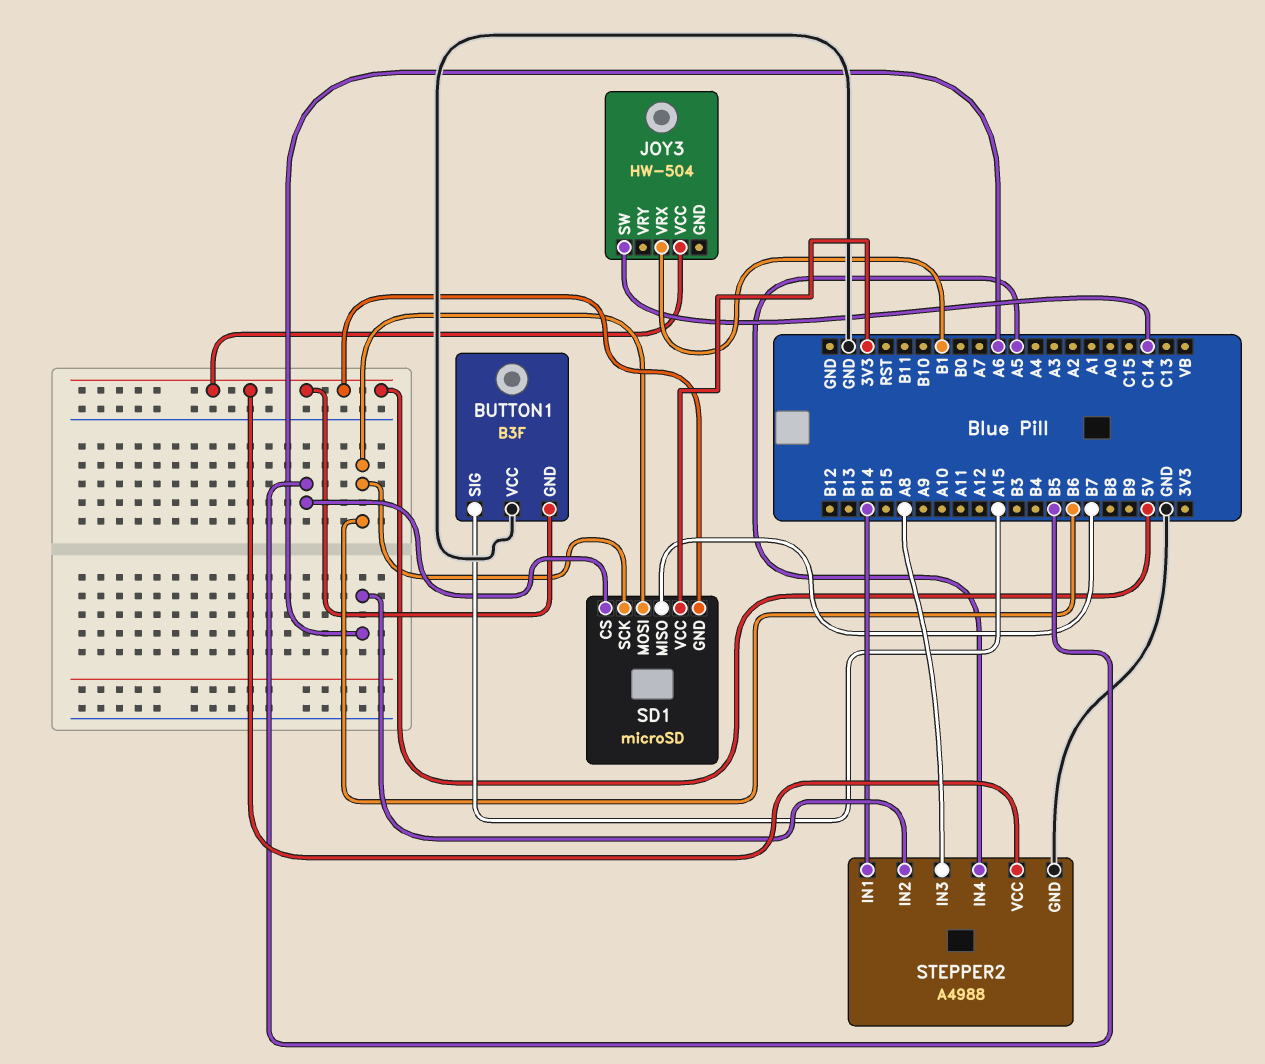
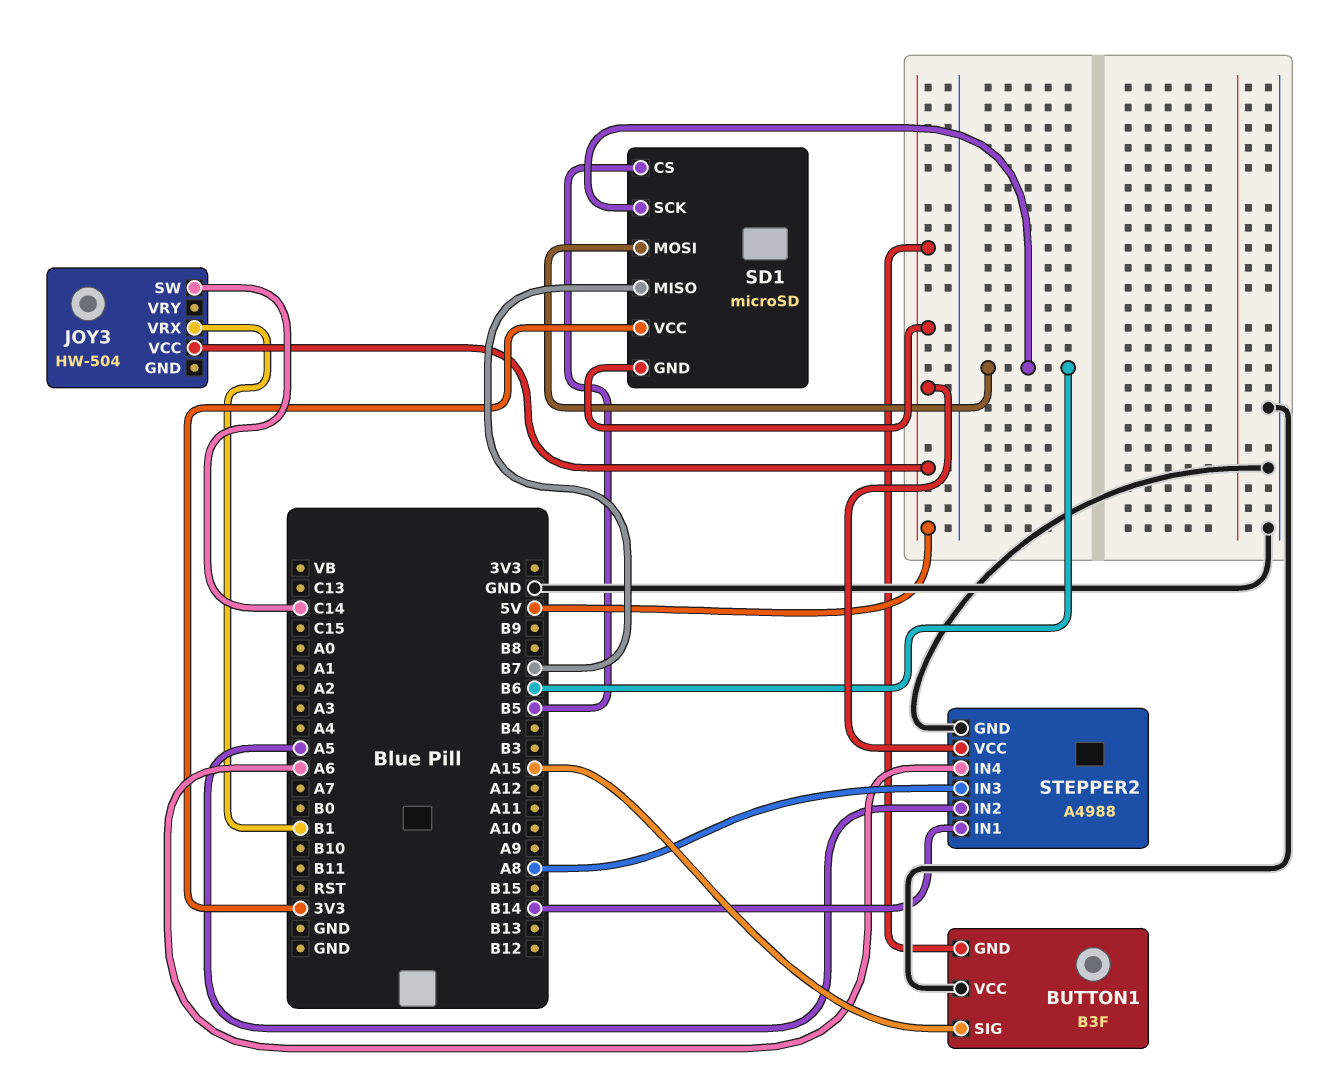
STEPPER2 pin IN2: A6 -> A5
STEPPER2 pin IN4: A5 -> A6

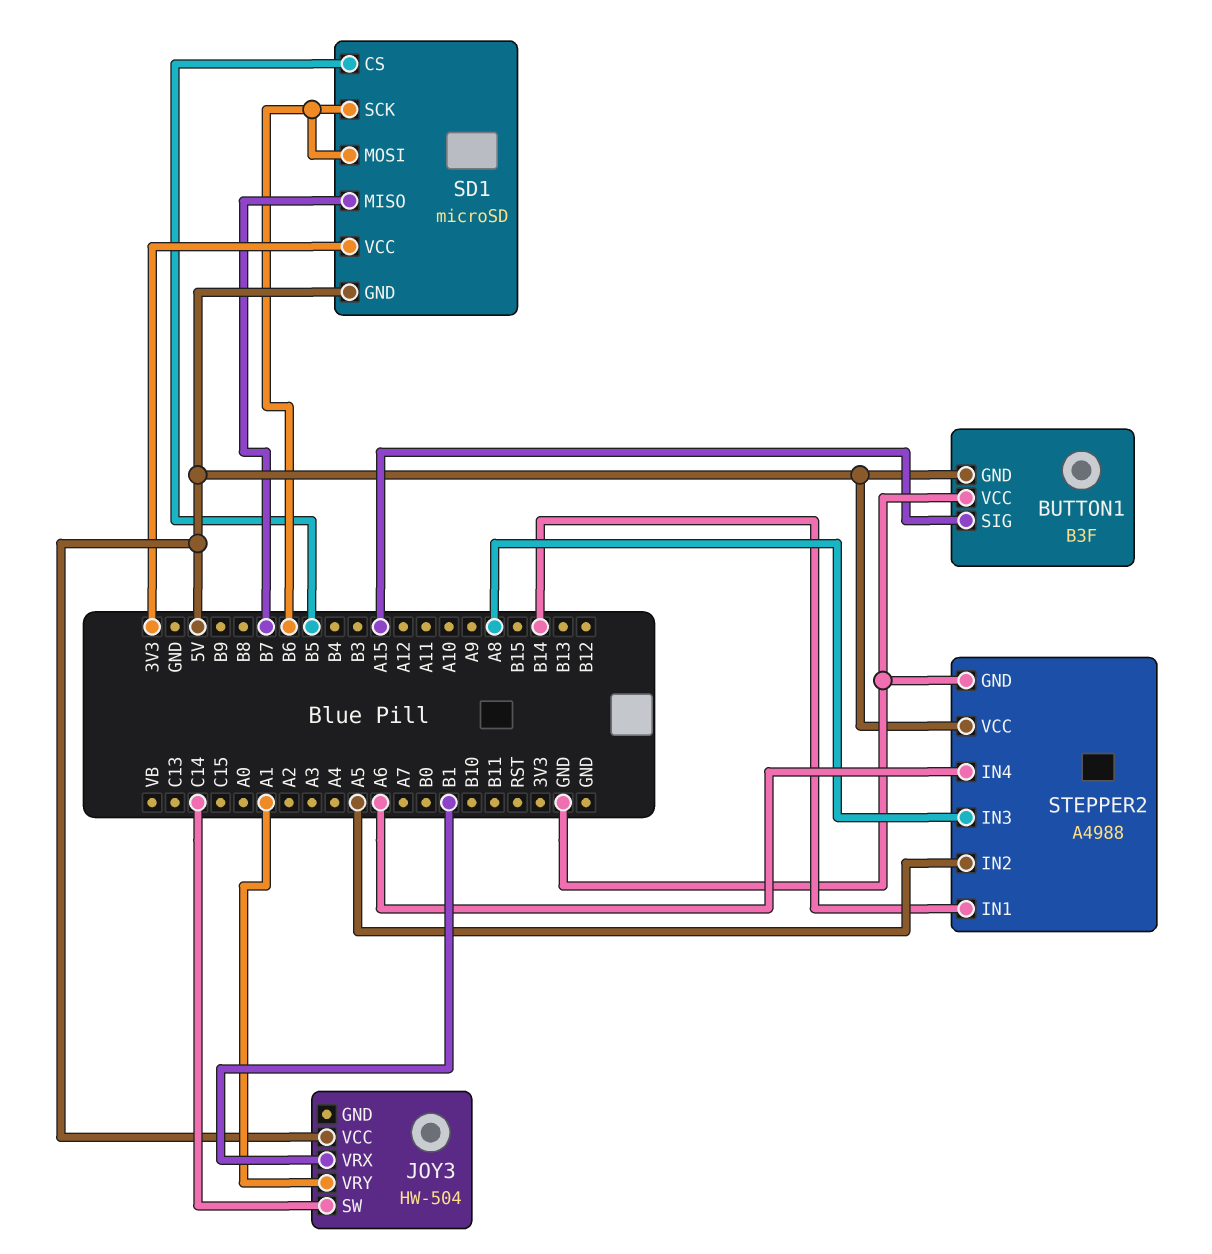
JOY3 pin VRY: none -> A1

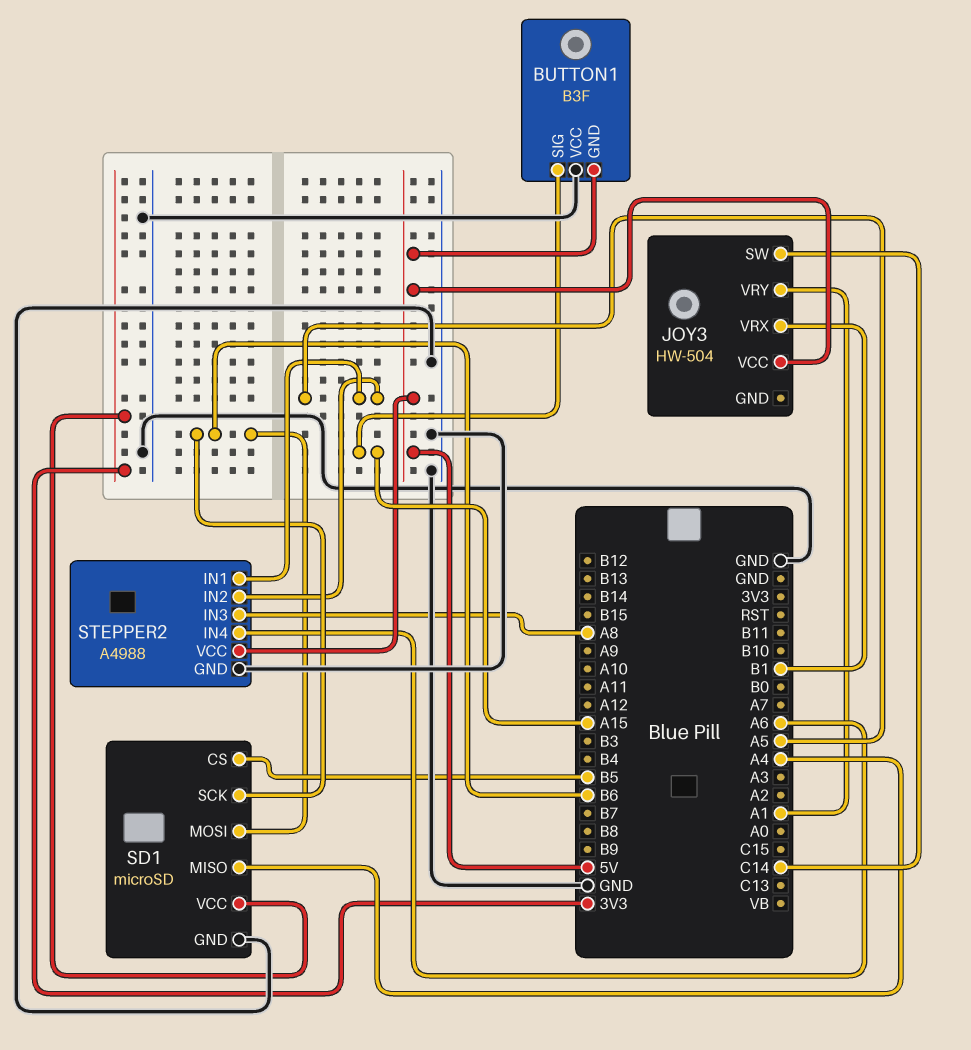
SD1 pin GND: 5V -> GND
SD1 pin MISO: B7 -> A4
STEPPER2 pin IN1: B14 -> A5

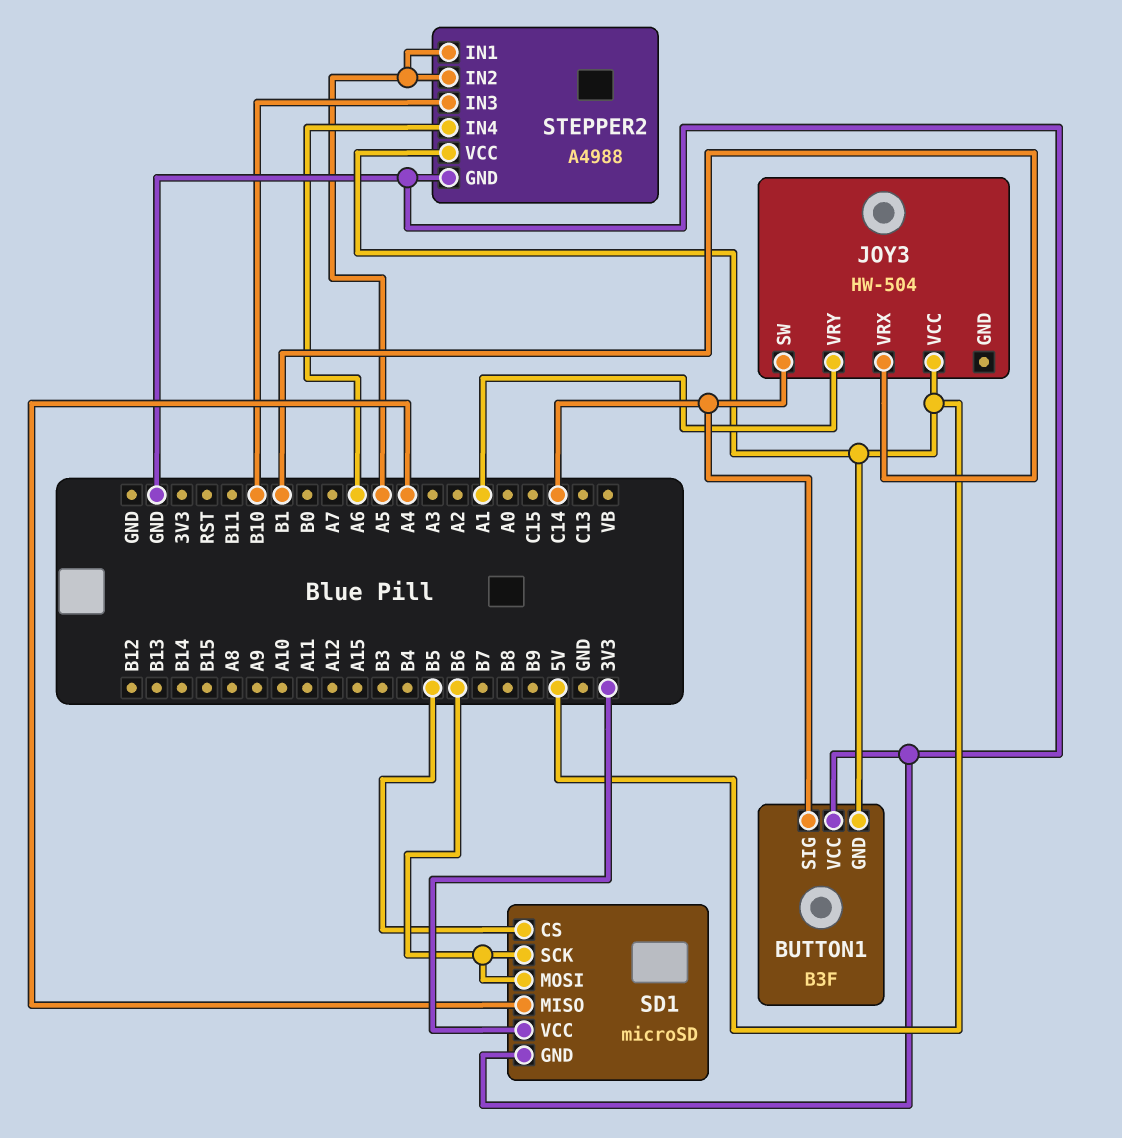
BUTTON1 pin SIG: A15 -> C14
STEPPER2 pin IN3: A8 -> B10

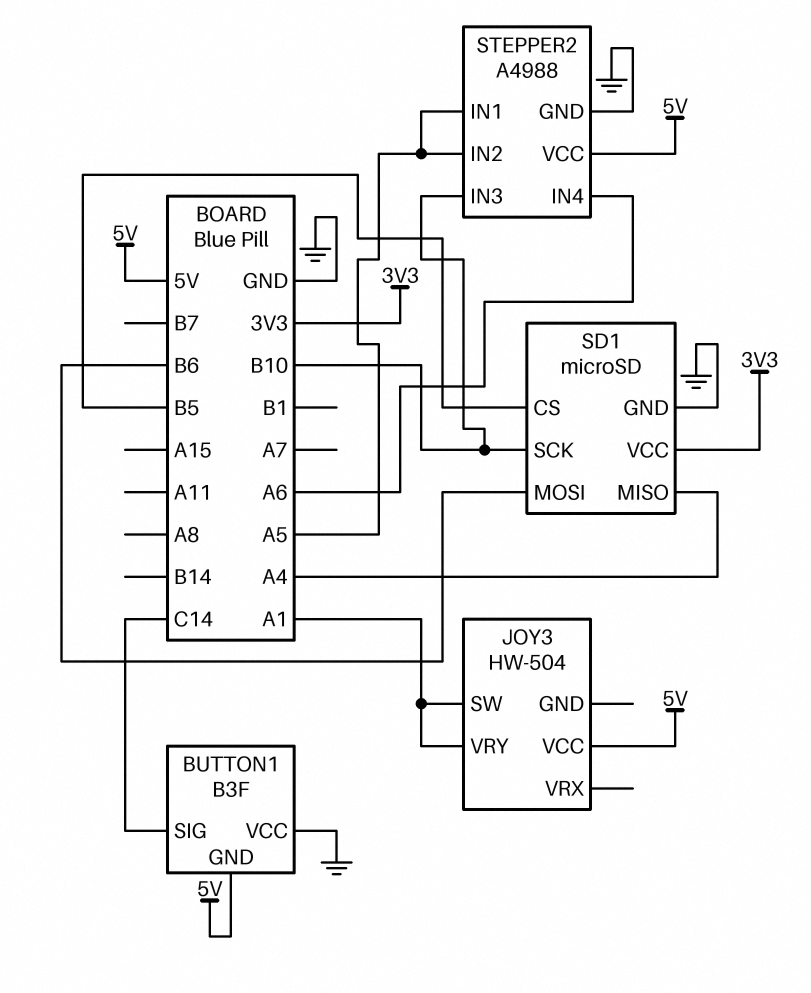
JOY3 pin SW: C14 -> A1
JOY3 pin VRX: B1 -> none
SD1 pin SCK: B6 -> B10

